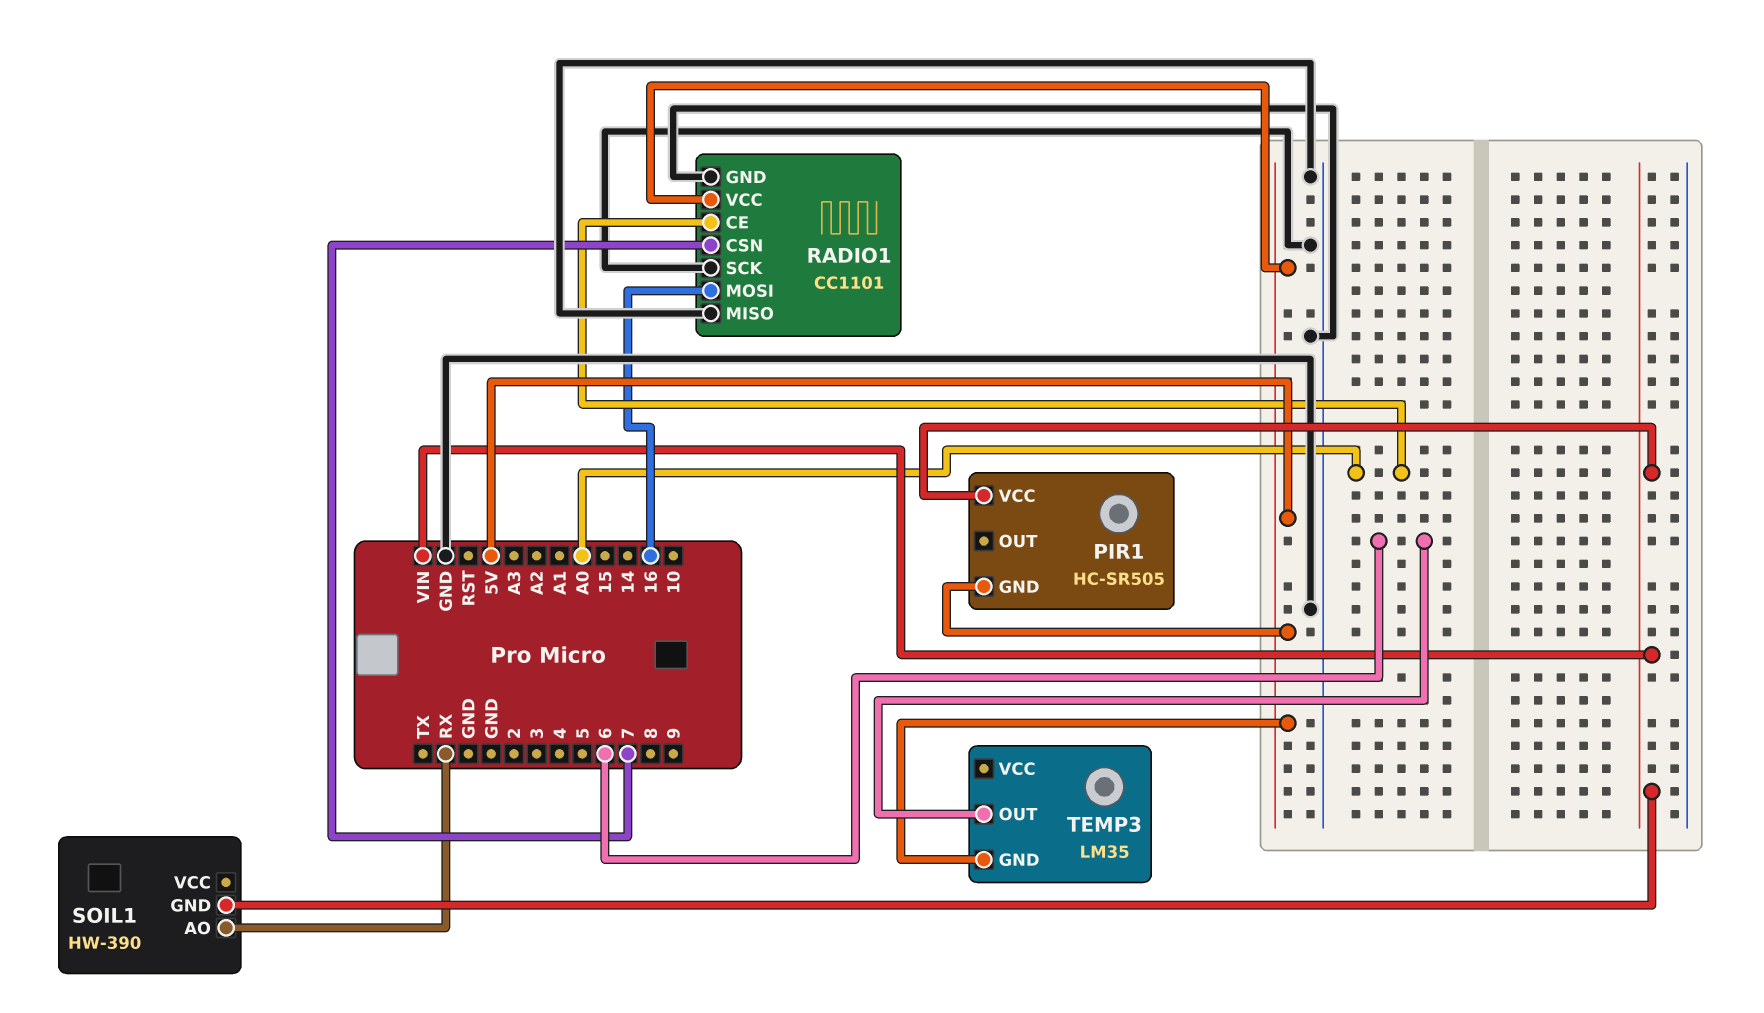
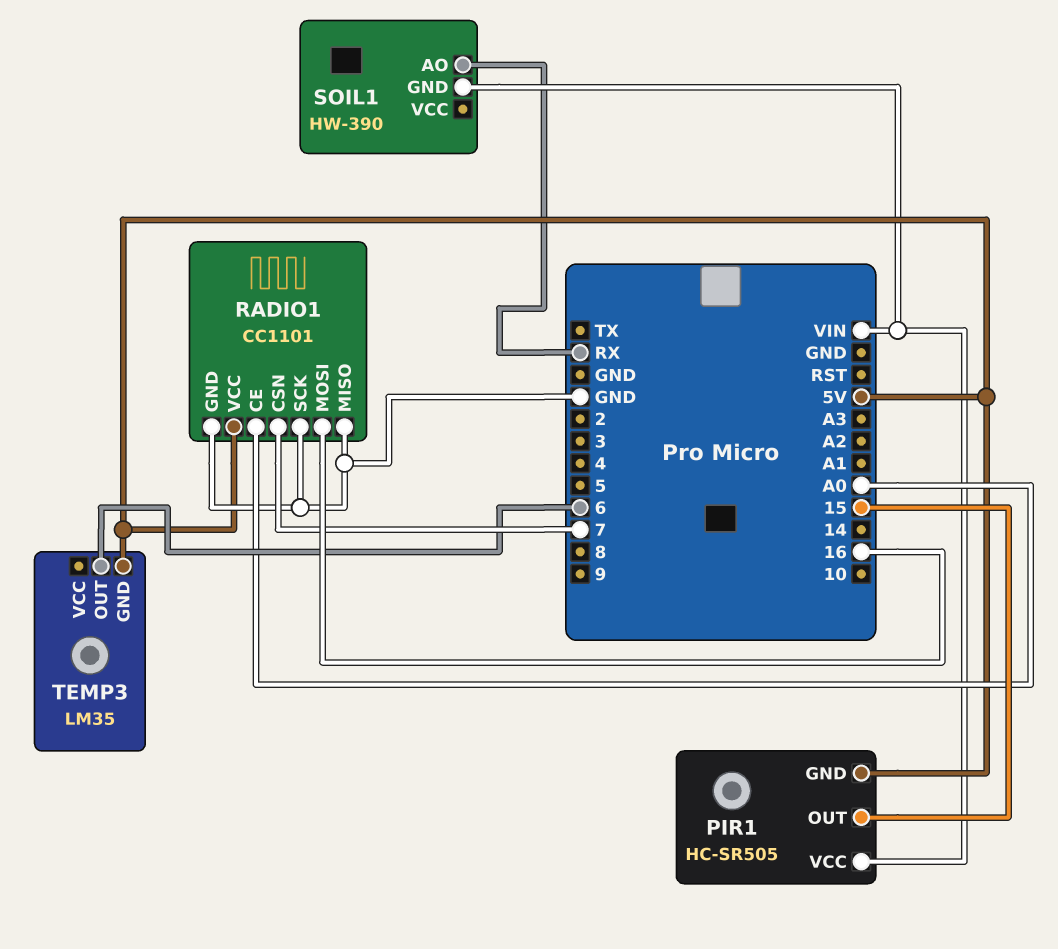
PIR1 pin OUT: none -> 15

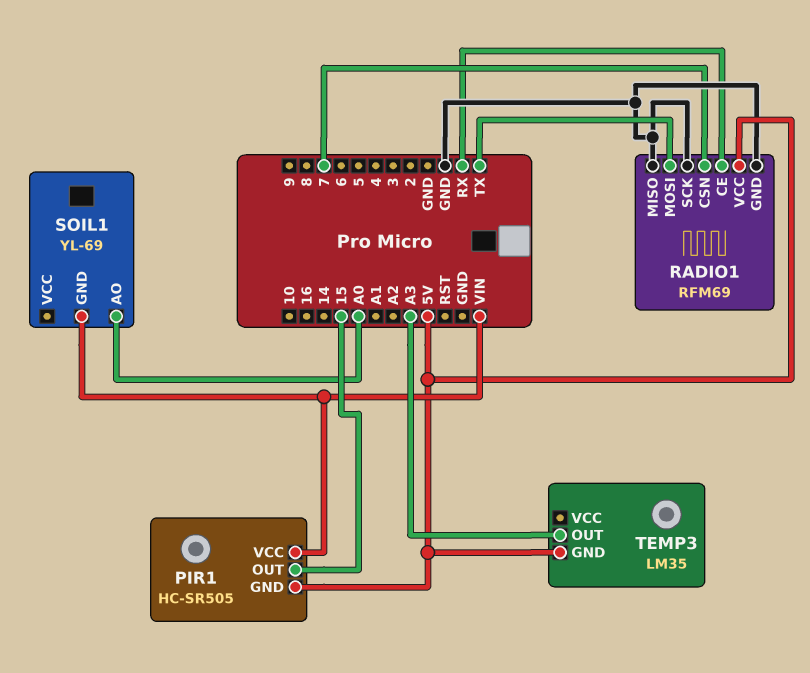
RADIO1: CC1101 -> RFM69
RADIO1 pin CE: A0 -> RX
RADIO1 pin MOSI: 16 -> TX
SOIL1: HW-390 -> YL-69
SOIL1 pin AO: RX -> A0
TEMP3 pin OUT: 6 -> A3

